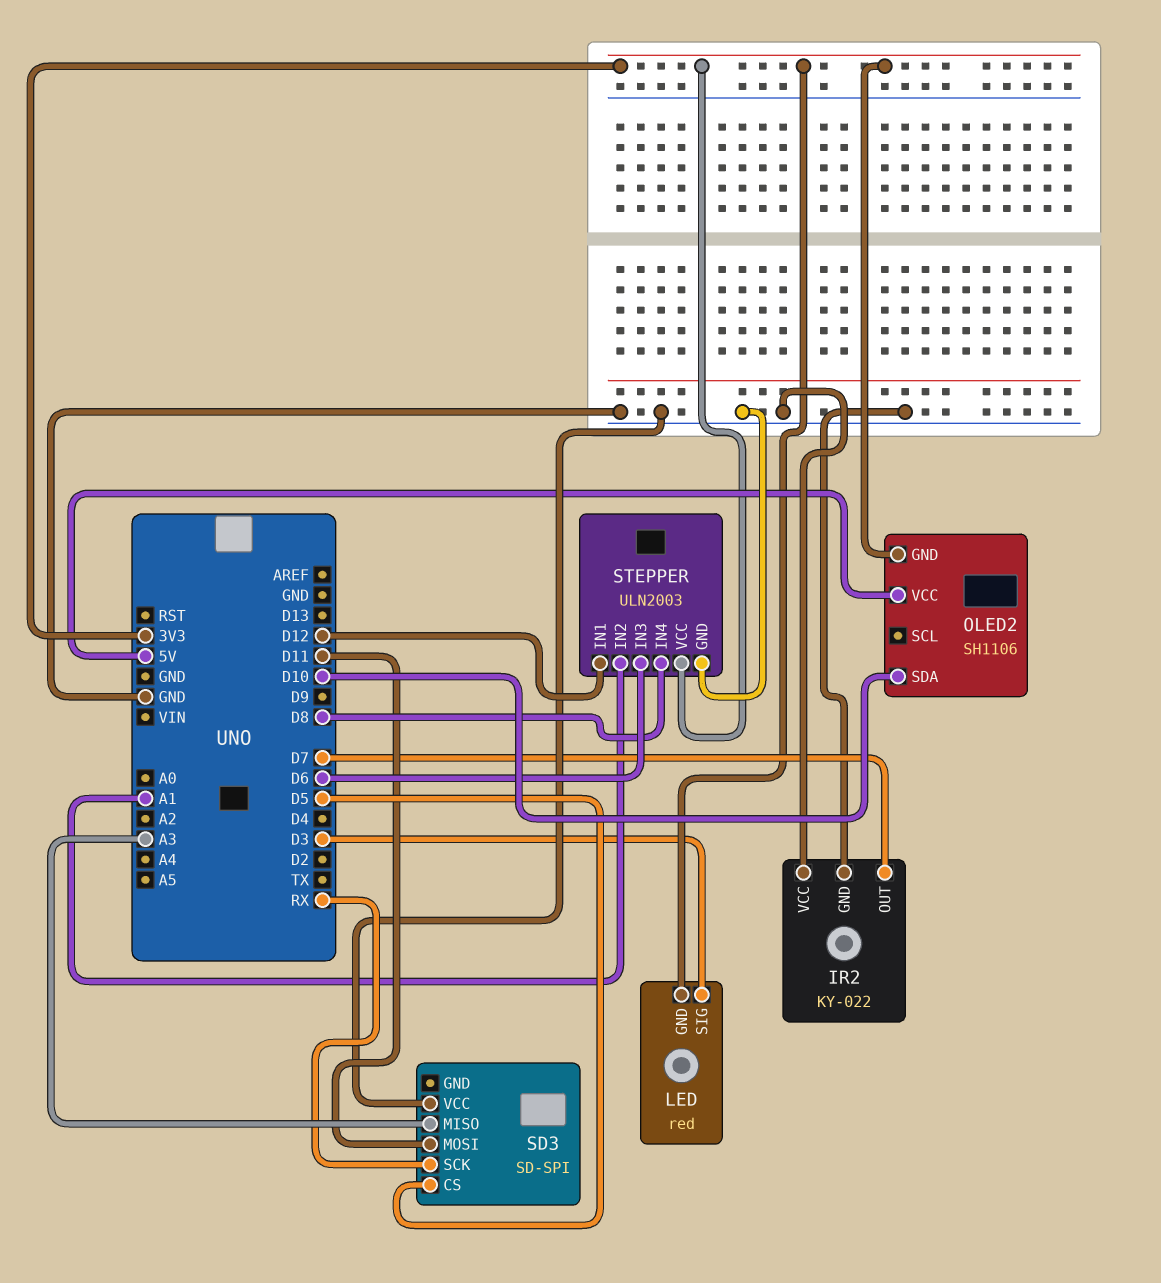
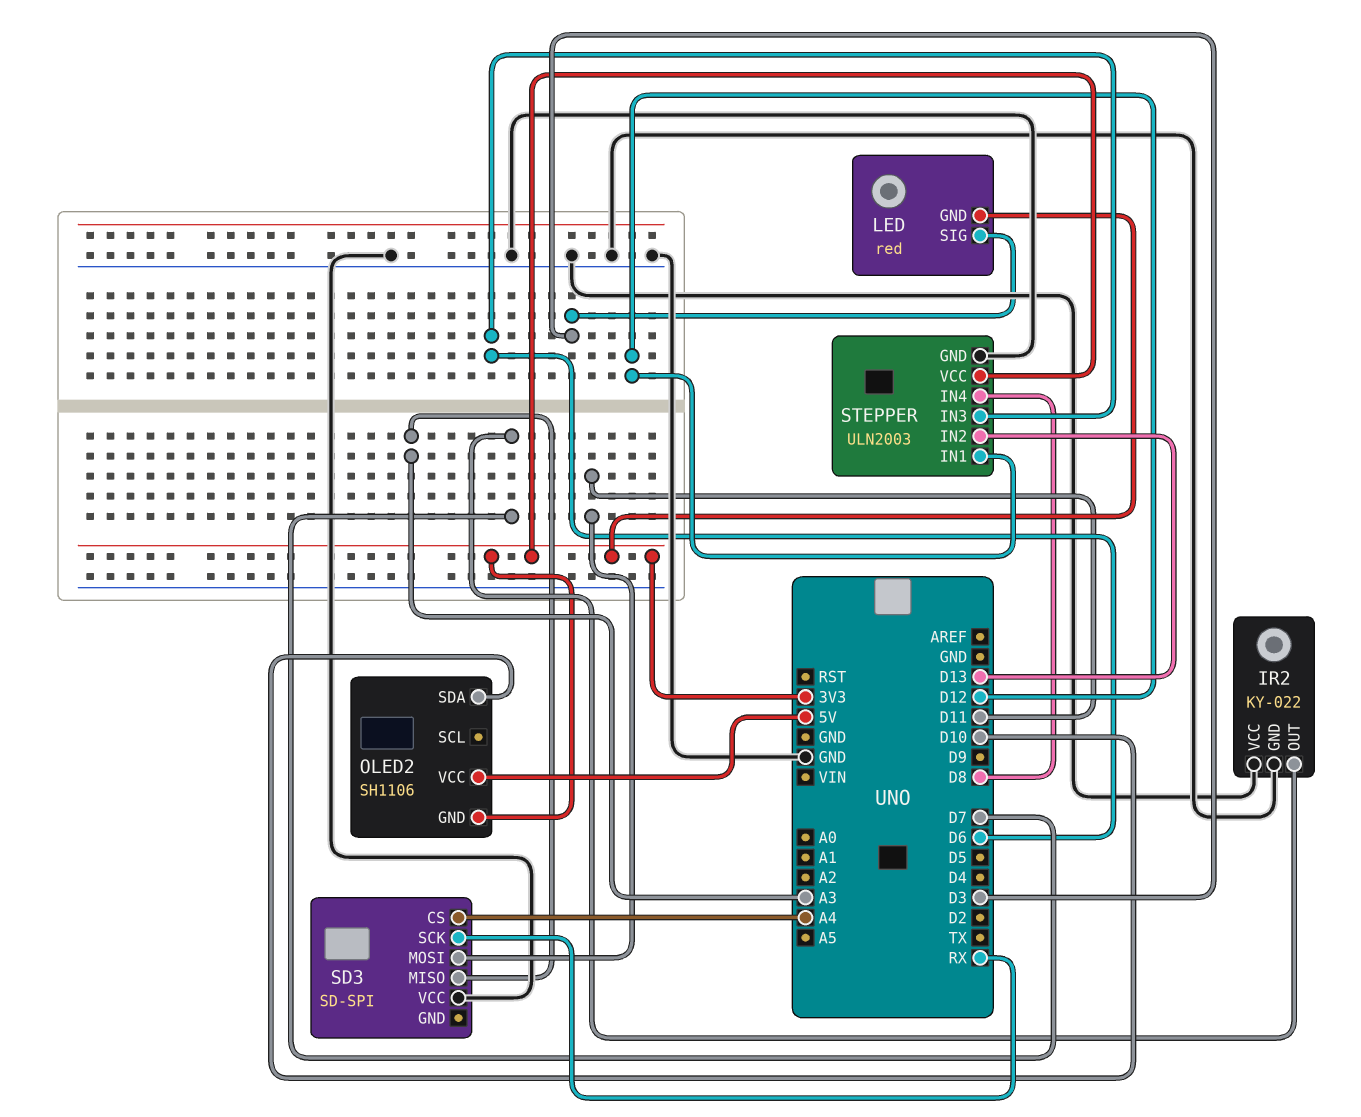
SD3 pin CS: D5 -> A4
STEPPER pin IN2: A1 -> D13

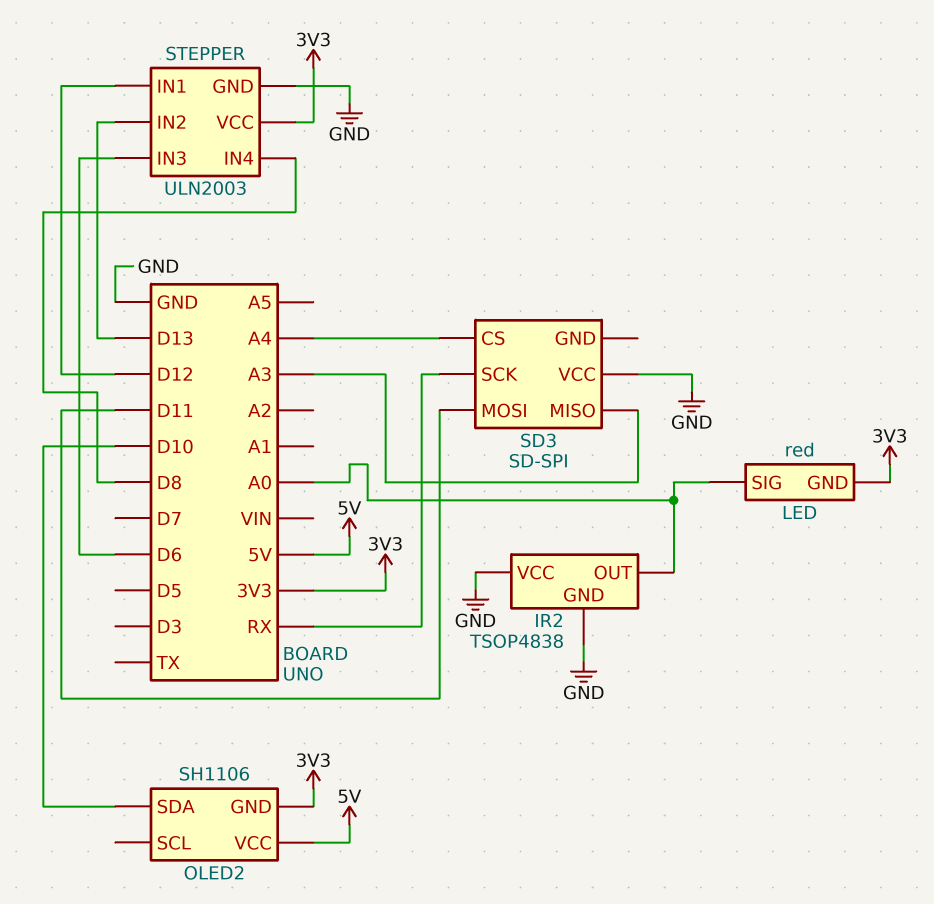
IR2: KY-022 -> TSOP4838
IR2 pin OUT: D7 -> A0
LED pin SIG: D3 -> A0

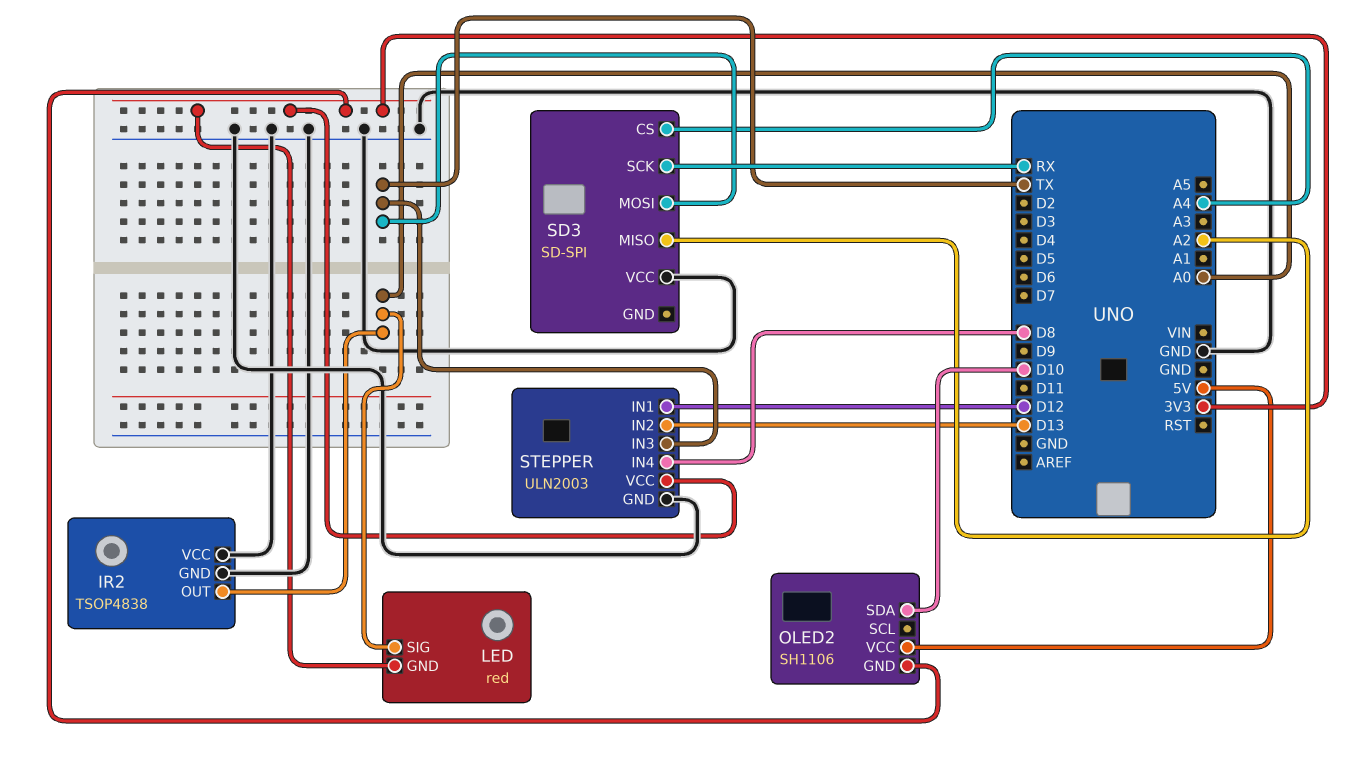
SD3 pin MISO: A3 -> A2
SD3 pin MOSI: D11 -> TX
STEPPER pin IN3: D6 -> TX

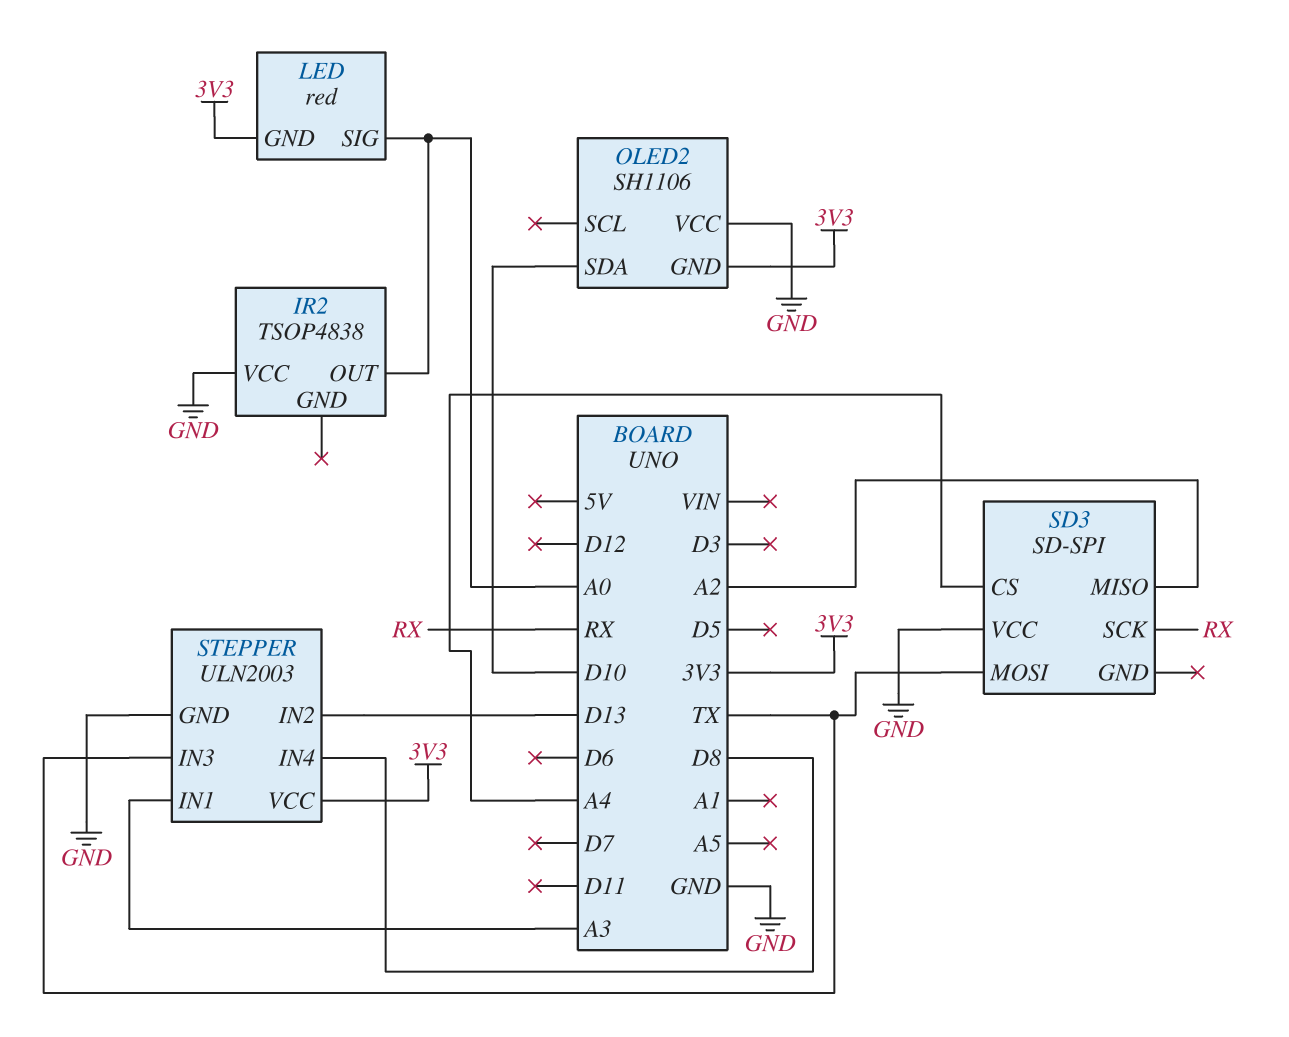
IR2 pin GND: GND -> none
OLED2 pin VCC: 5V -> GND
STEPPER pin IN1: D12 -> A3

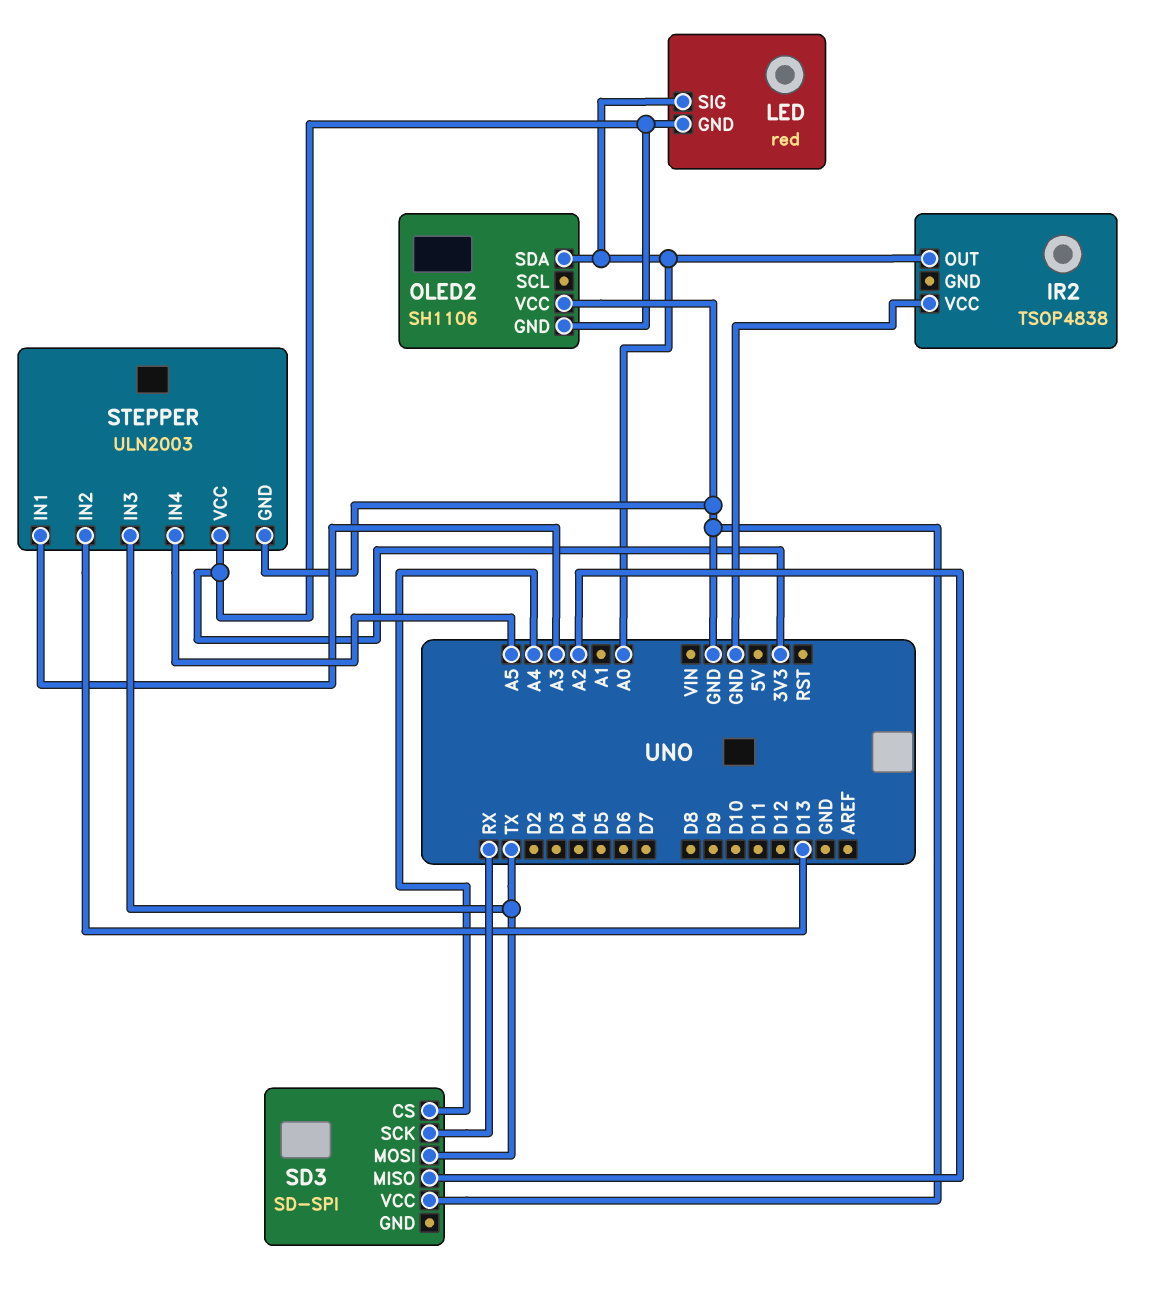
OLED2 pin SDA: D10 -> A0
STEPPER pin IN4: D8 -> A5

